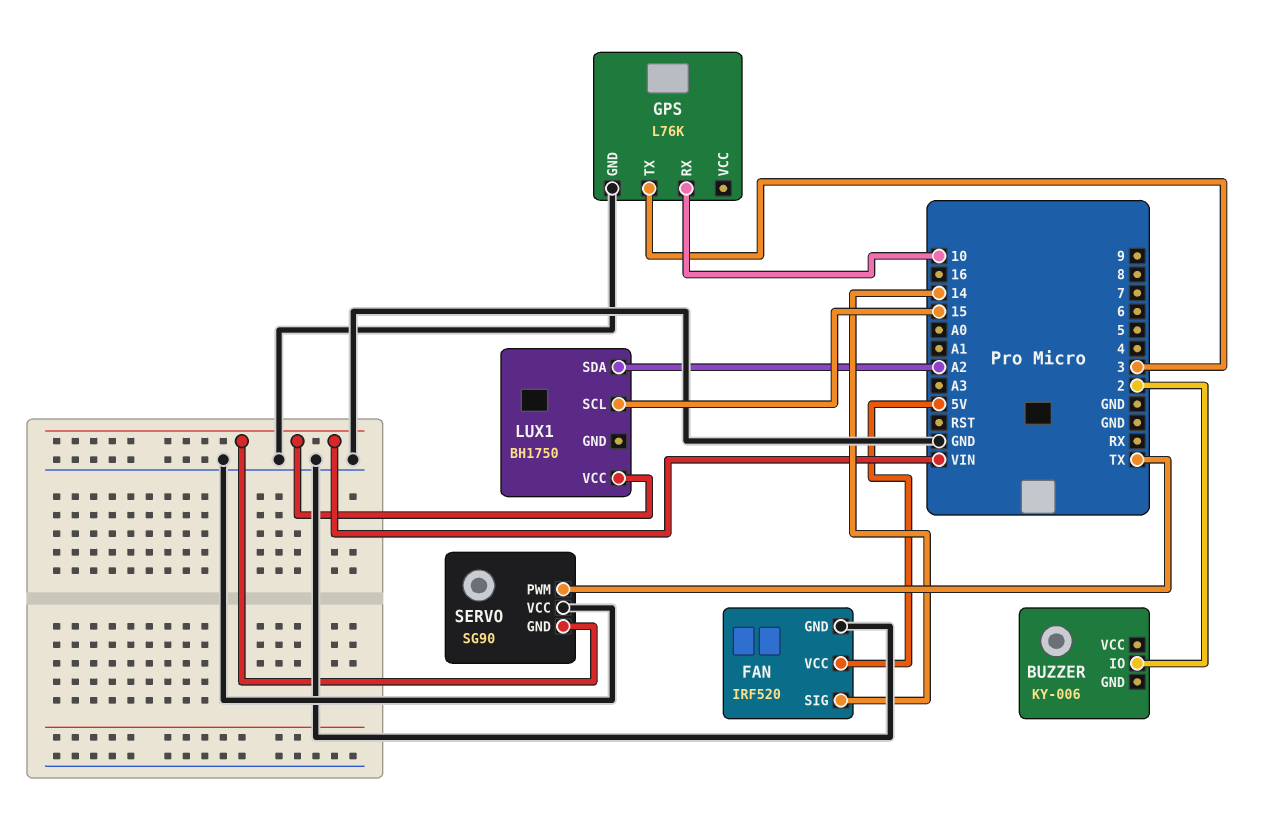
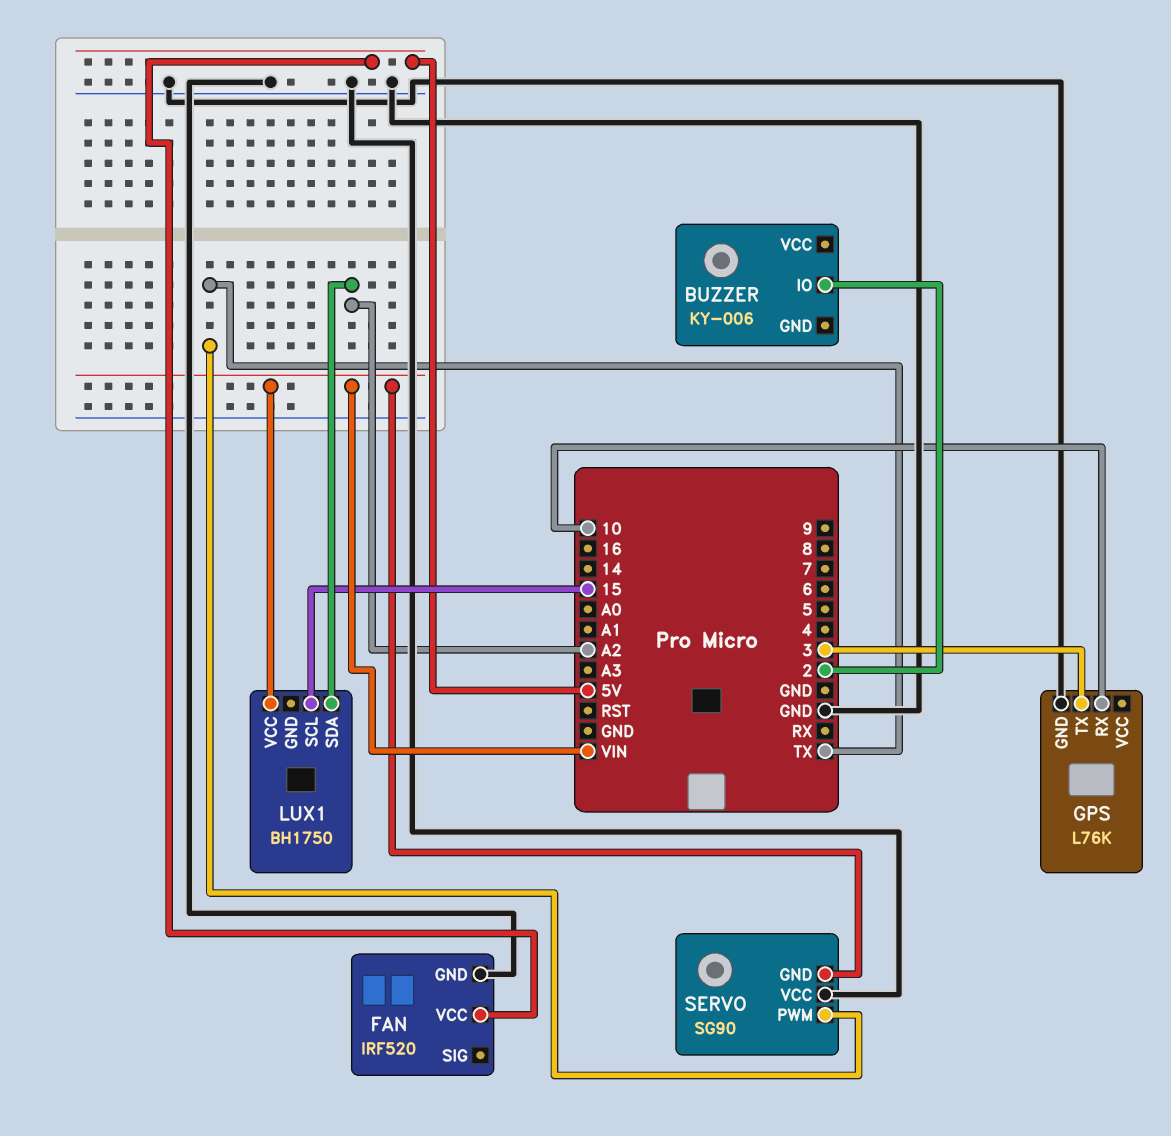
FAN pin SIG: 14 -> none

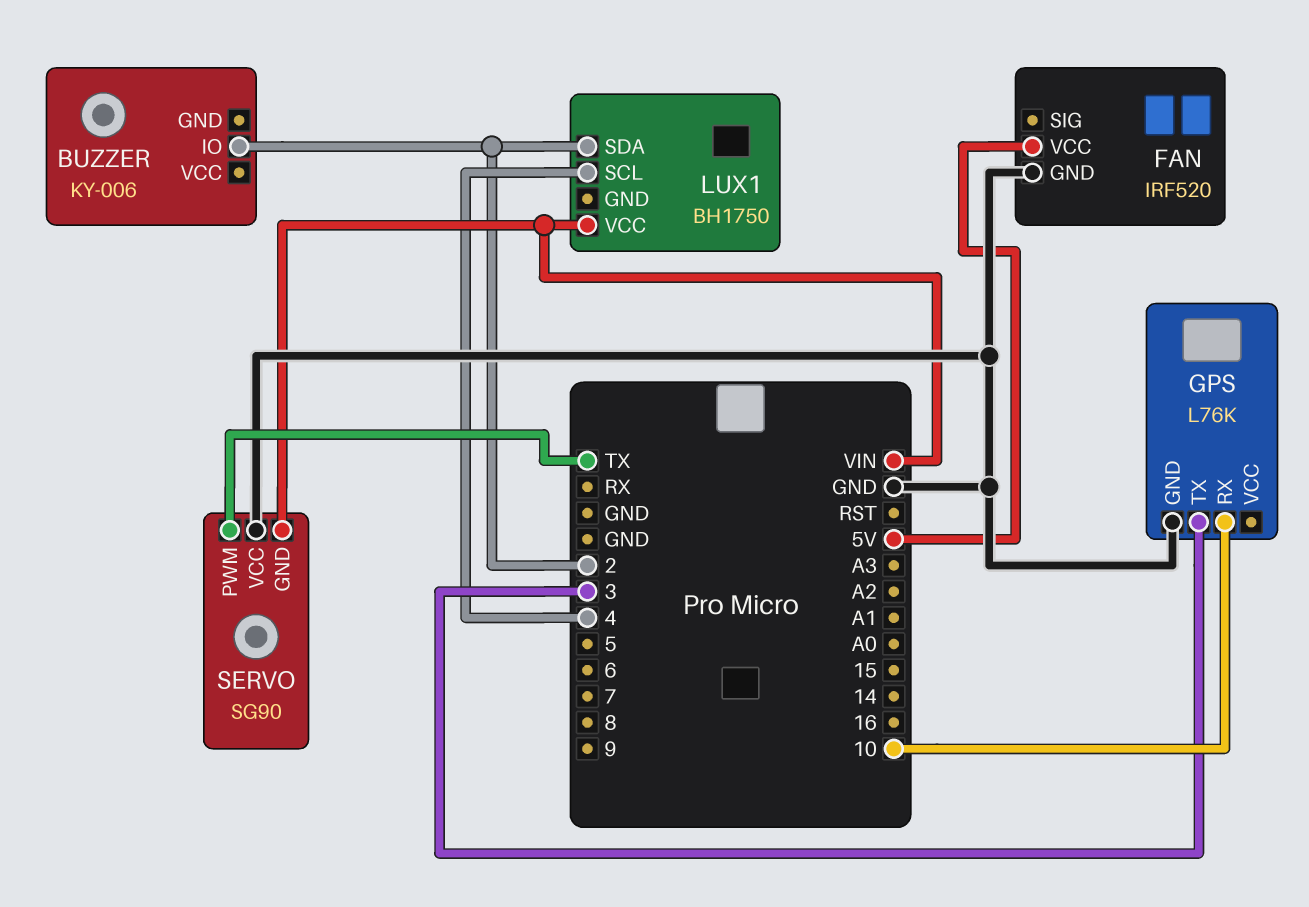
LUX1 pin SCL: 15 -> 4
LUX1 pin SDA: A2 -> 2

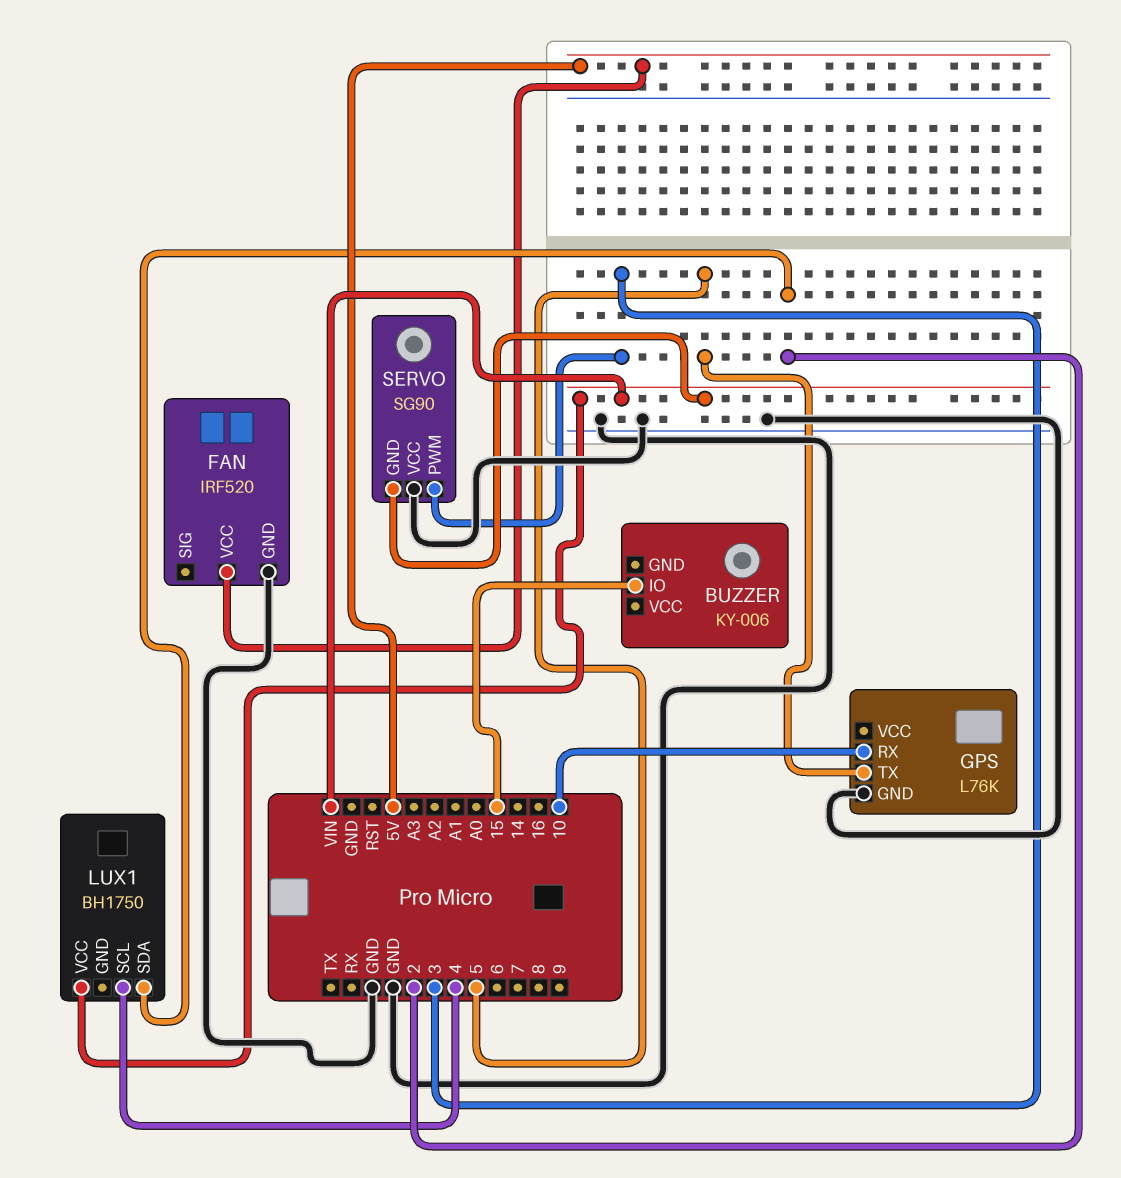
BUZZER pin IO: 2 -> 15
GPS pin TX: 3 -> 5
SERVO pin PWM: TX -> 3

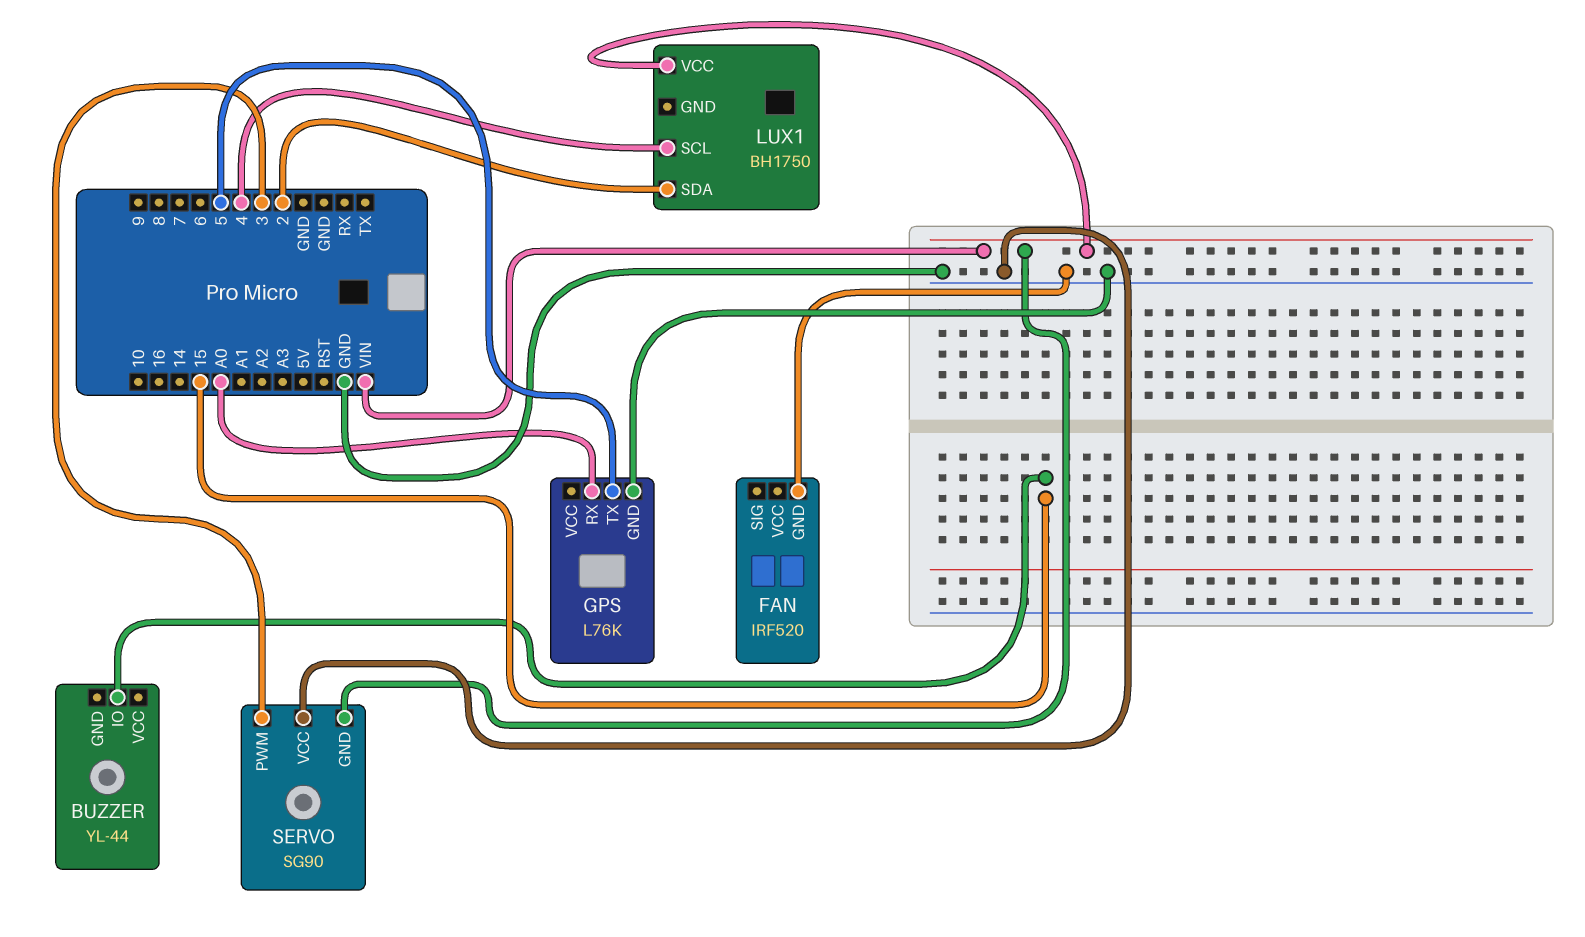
BUZZER: KY-006 -> YL-44
FAN pin VCC: 5V -> none
GPS pin RX: 10 -> A0

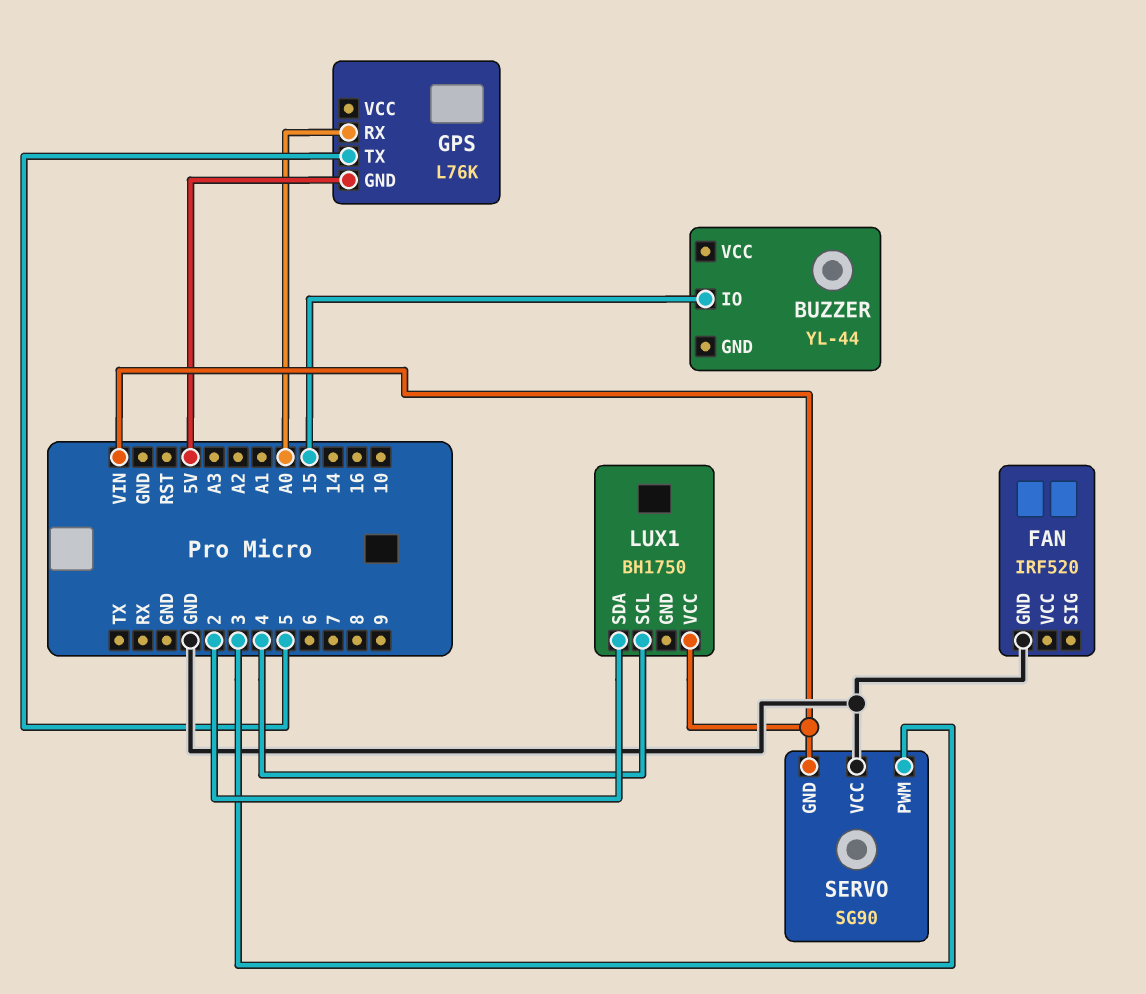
GPS pin GND: GND -> 5V

